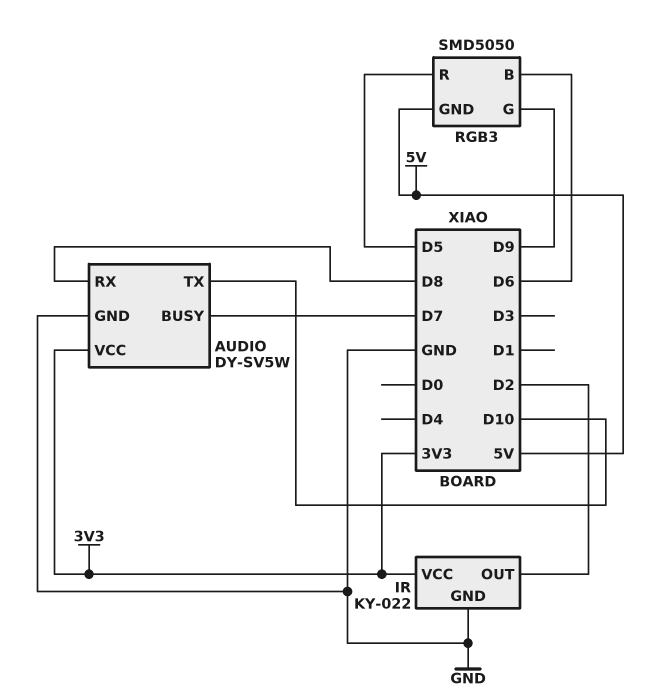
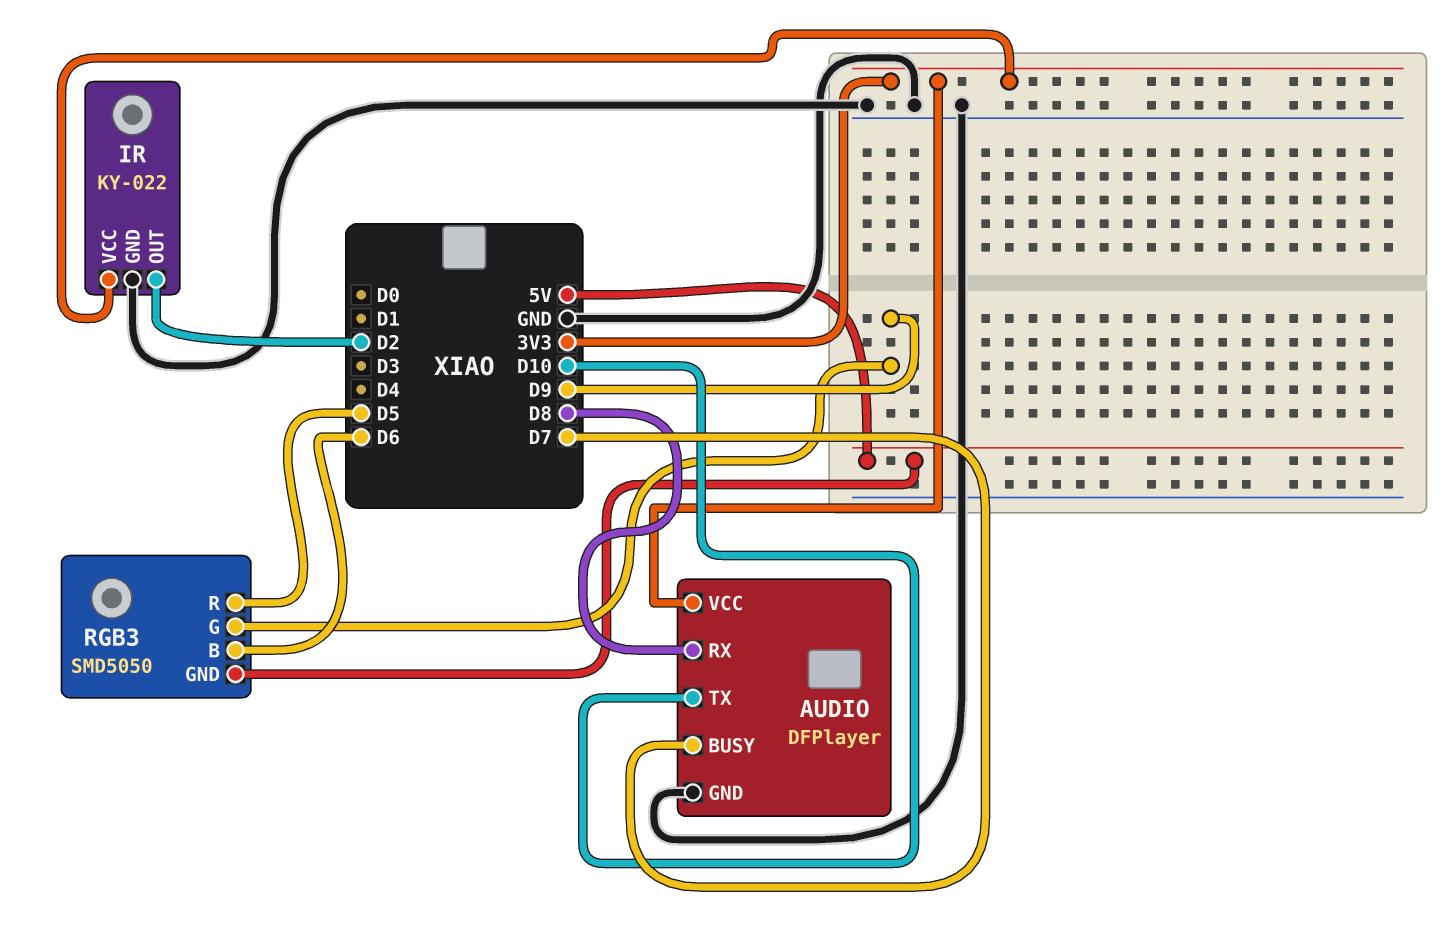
AUDIO: DY-SV5W -> DFPlayer

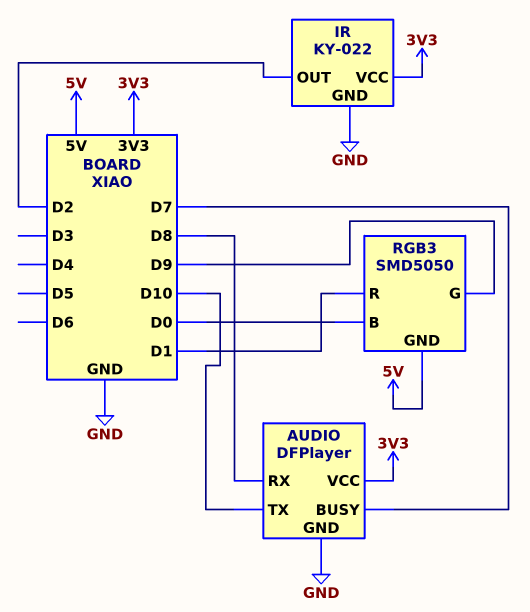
RGB3 pin B: D6 -> D0
RGB3 pin R: D5 -> D1

